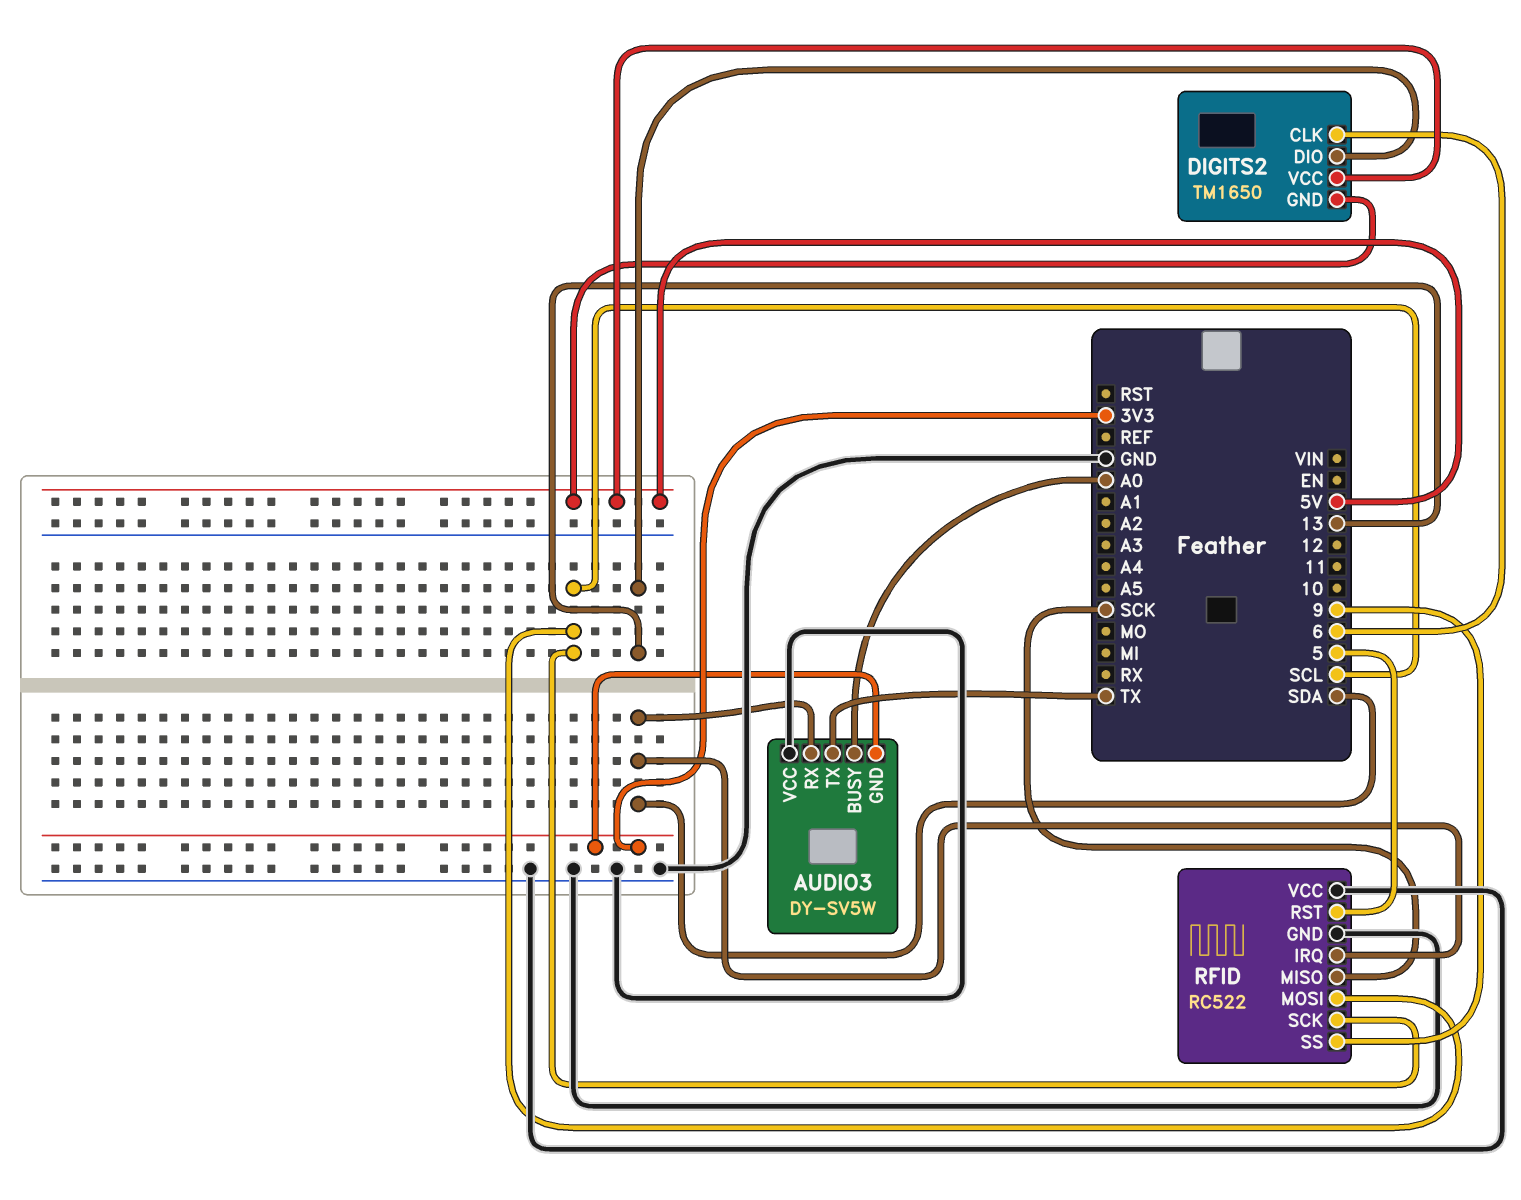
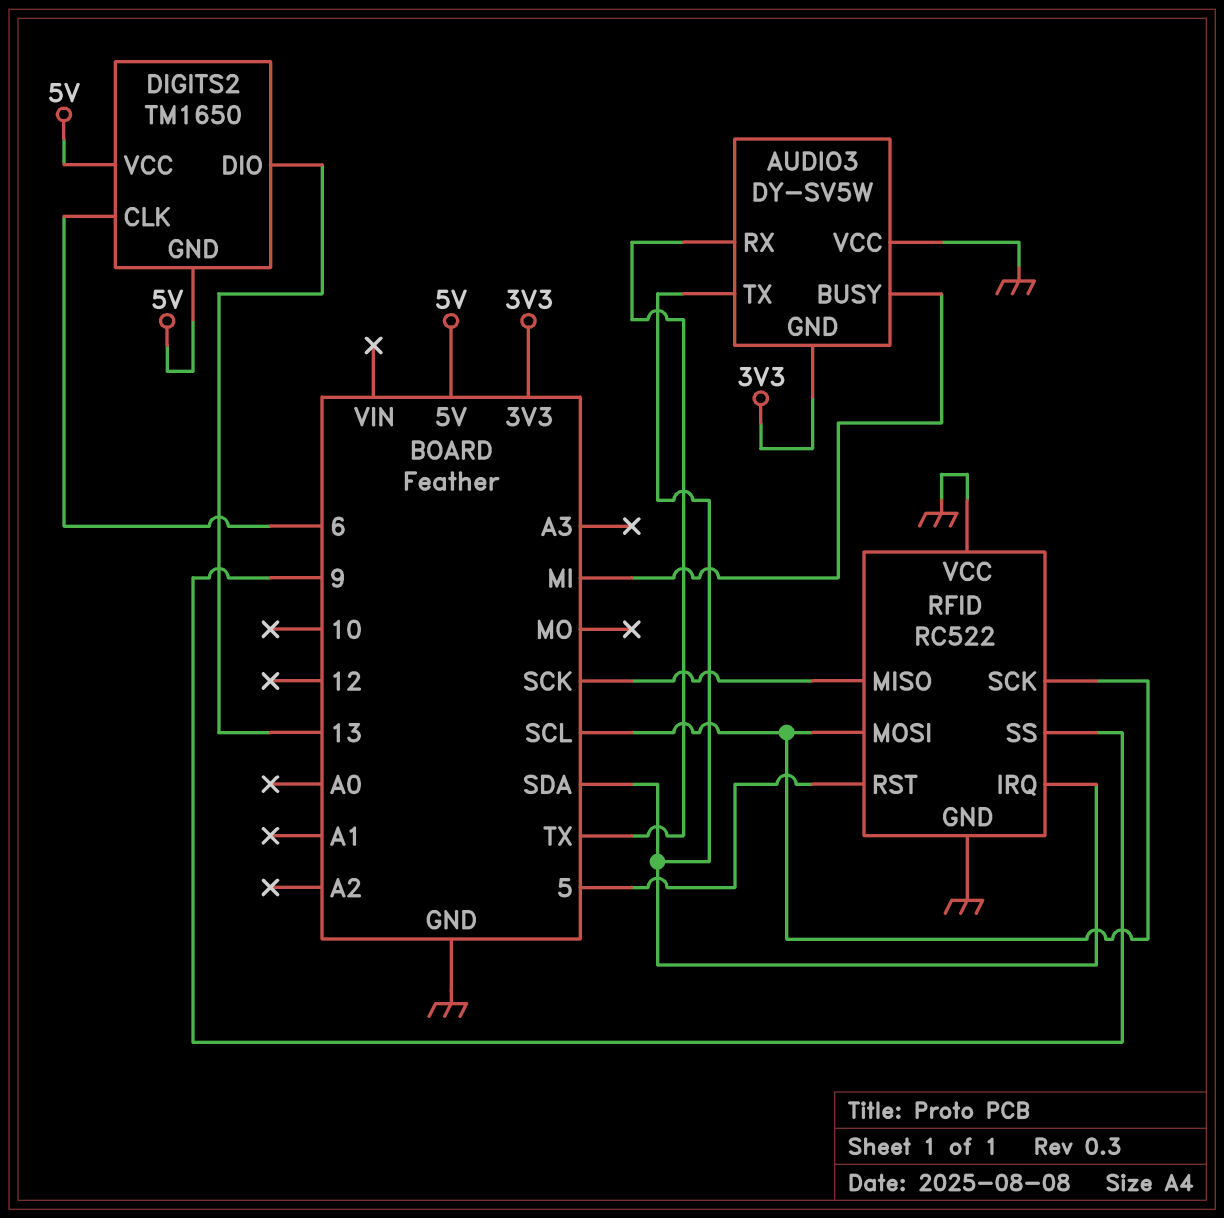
AUDIO3 pin BUSY: A0 -> MI
AUDIO3 pin RX: SDA -> TX
AUDIO3 pin TX: TX -> SDA

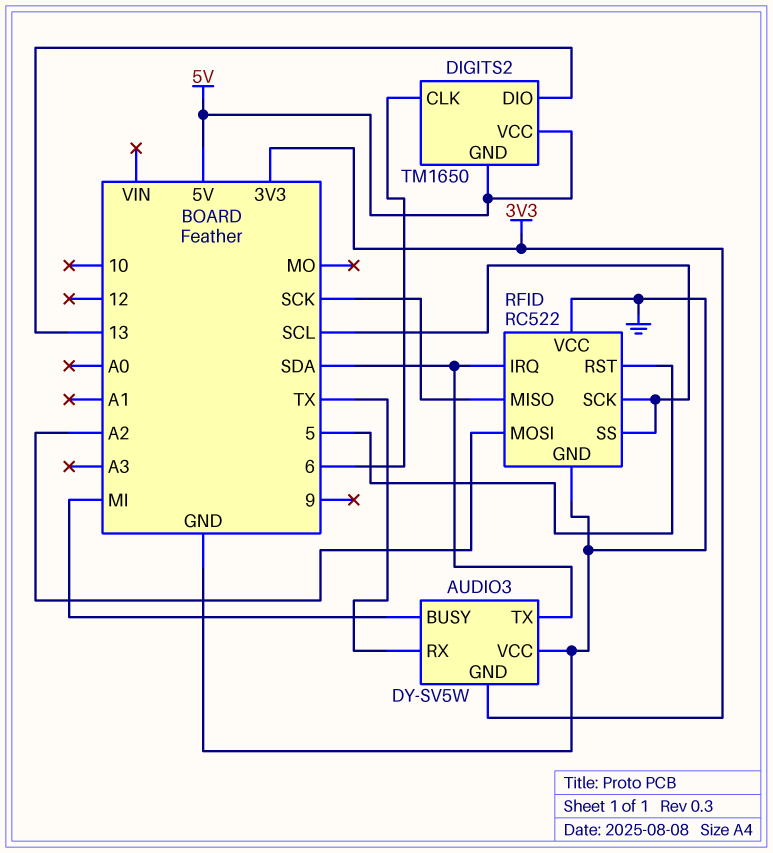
RFID pin MOSI: SCL -> A2
RFID pin SS: 9 -> SCL

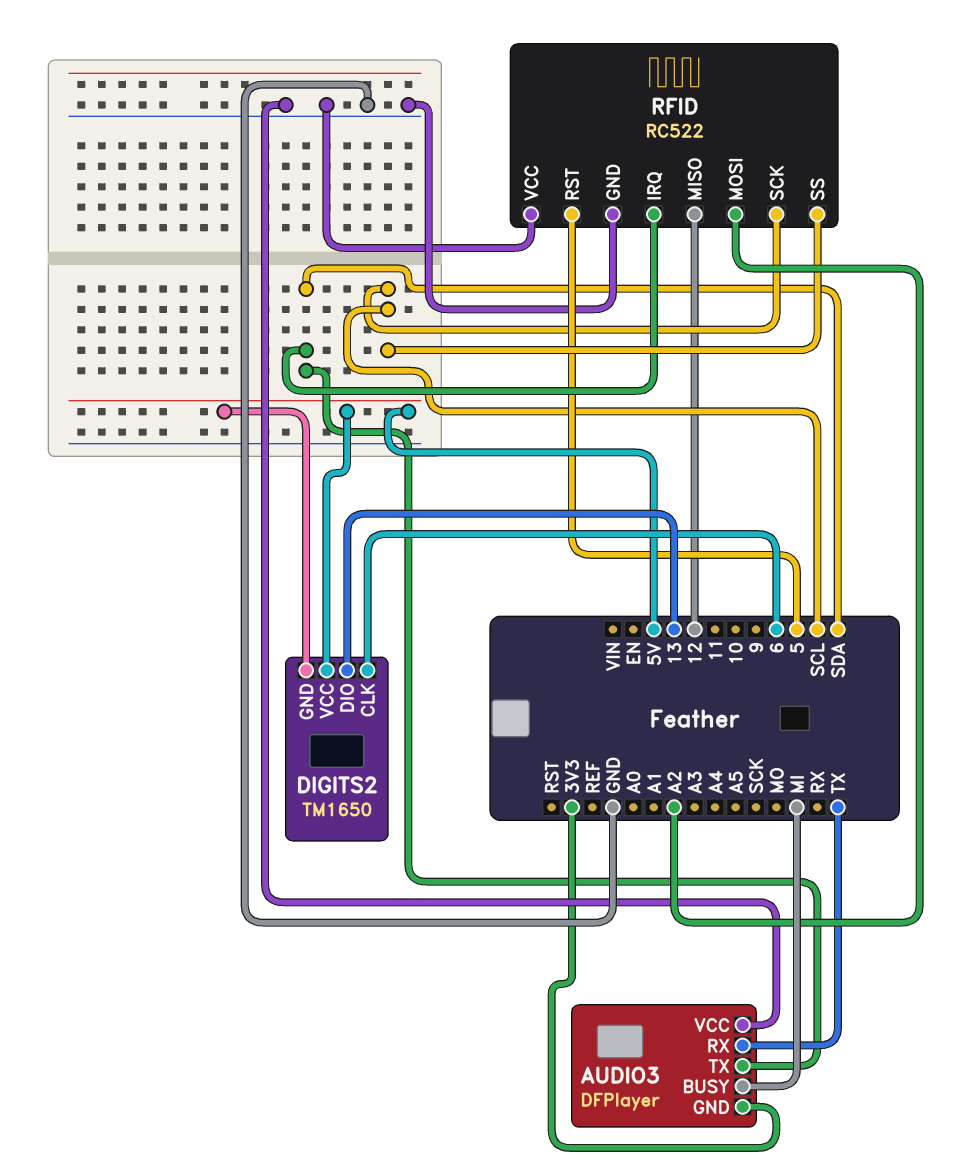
AUDIO3: DY-SV5W -> DFPlayer
RFID pin MISO: SCK -> 12

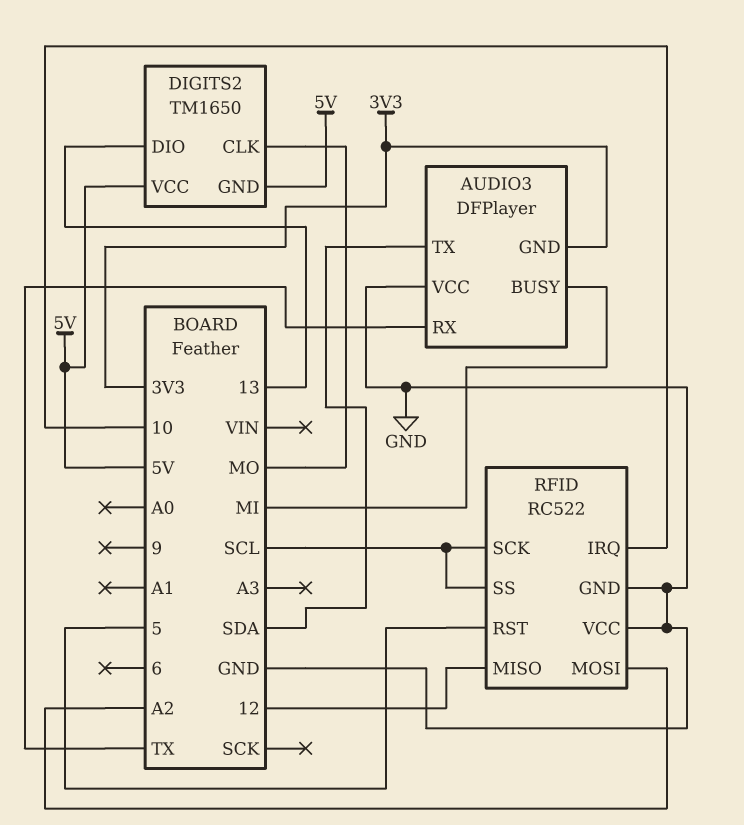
DIGITS2 pin CLK: 6 -> MO
RFID pin IRQ: SDA -> 10

